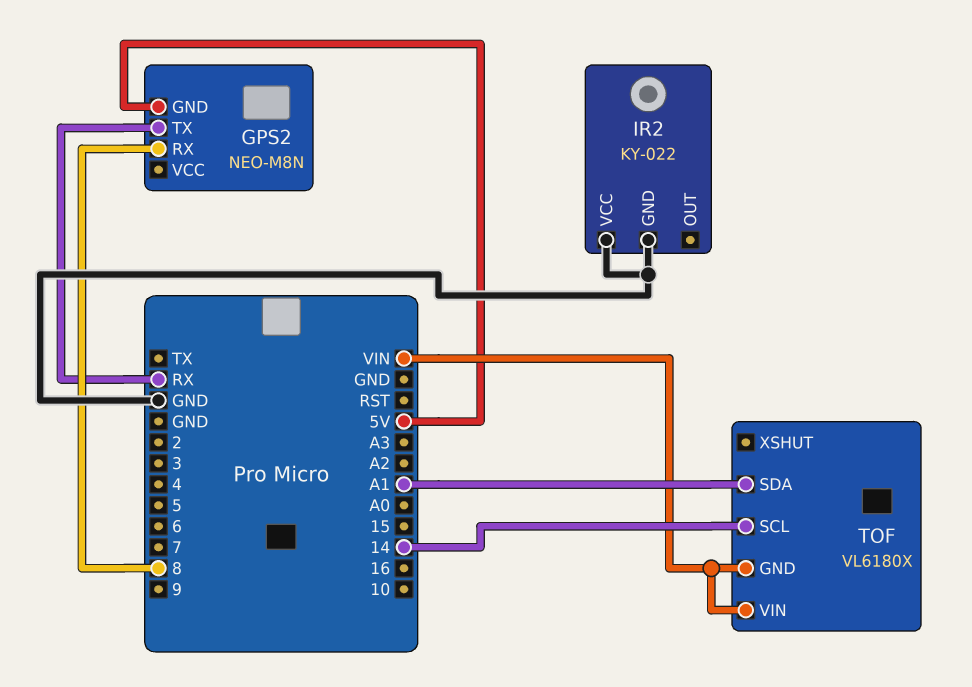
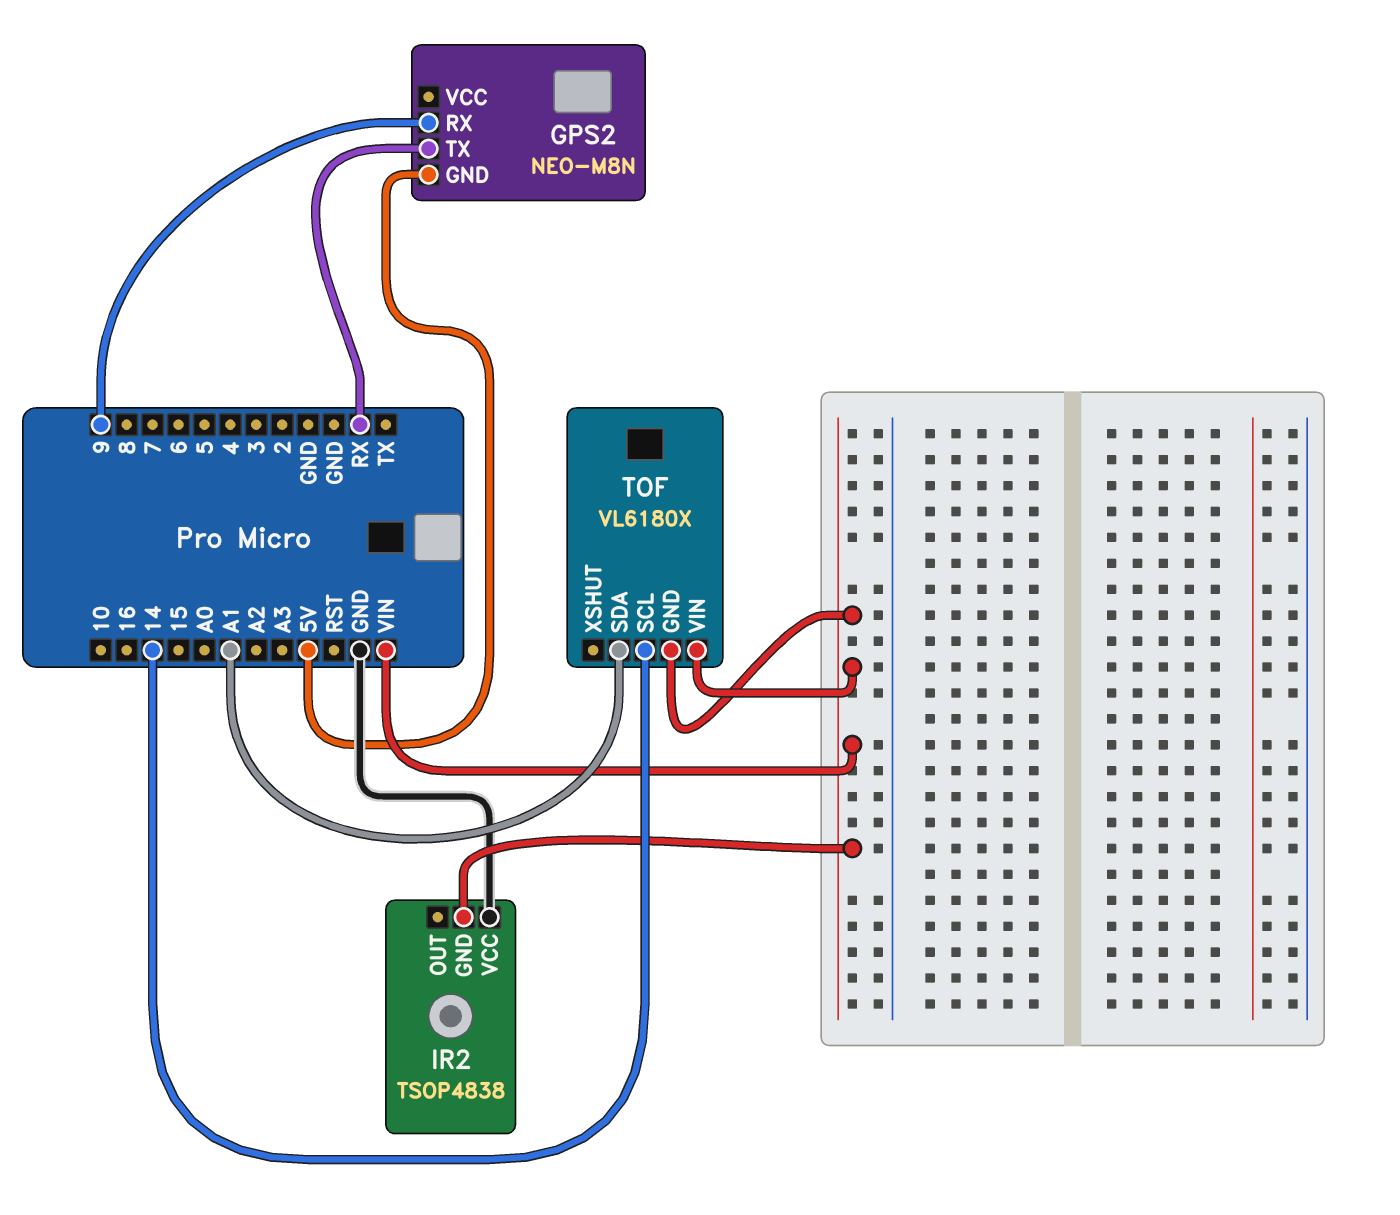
GPS2 pin RX: 8 -> 9
IR2: KY-022 -> TSOP4838
IR2 pin GND: GND -> VIN

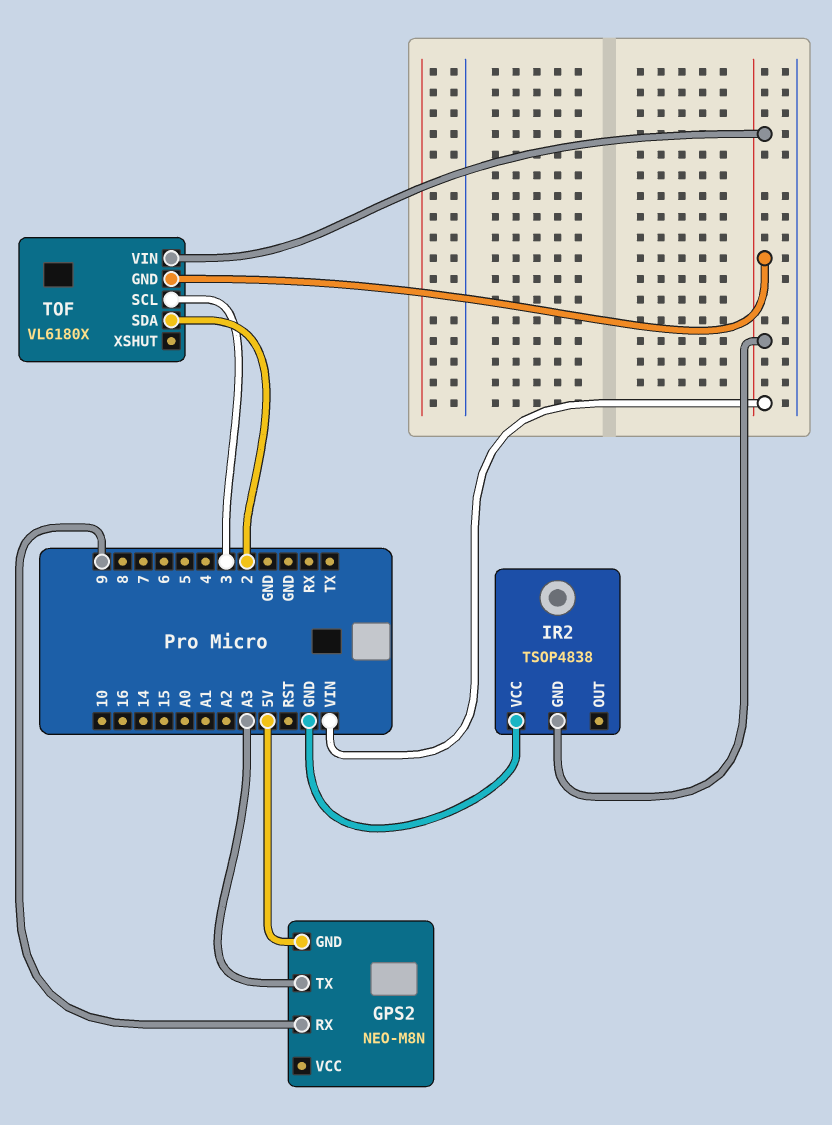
GPS2 pin TX: RX -> A3
TOF pin SCL: 14 -> 3
TOF pin SDA: A1 -> 2

